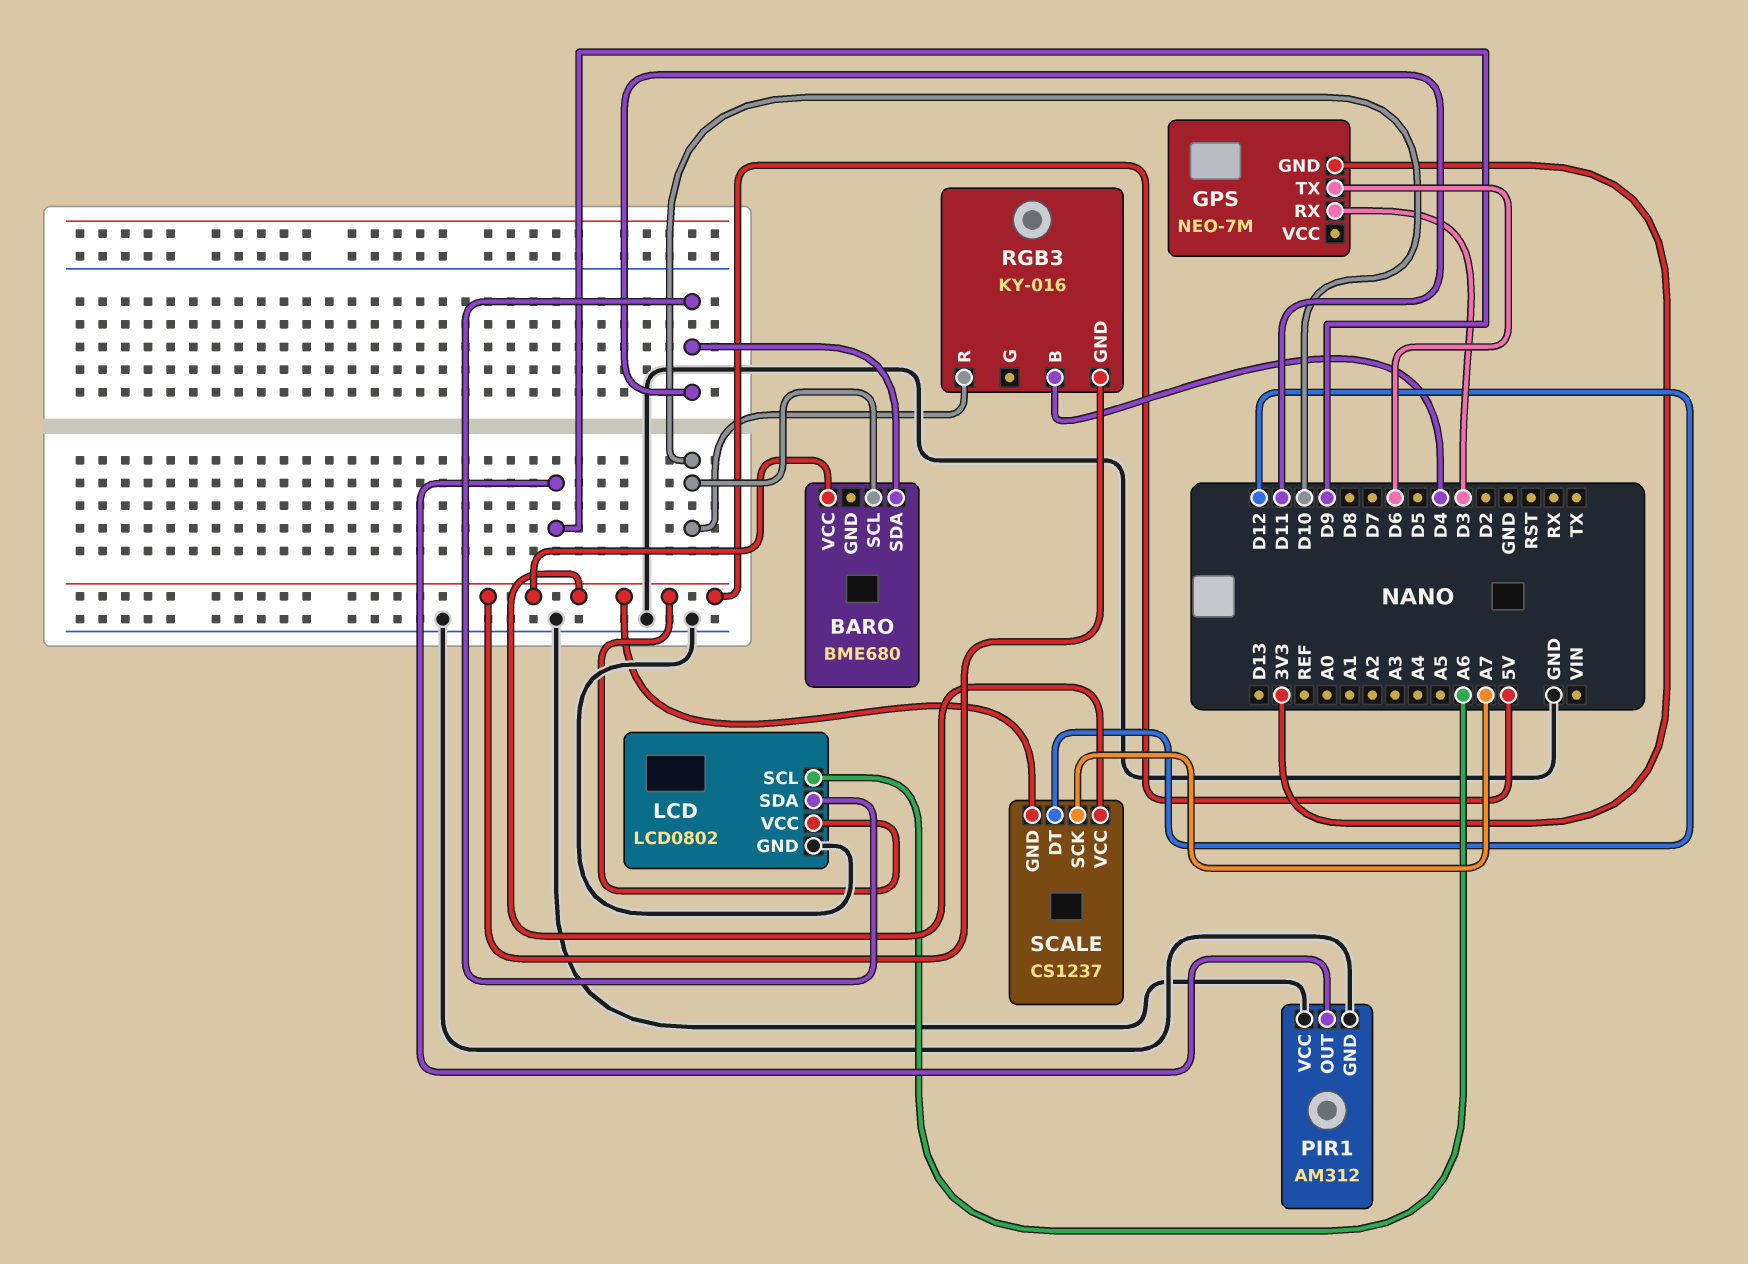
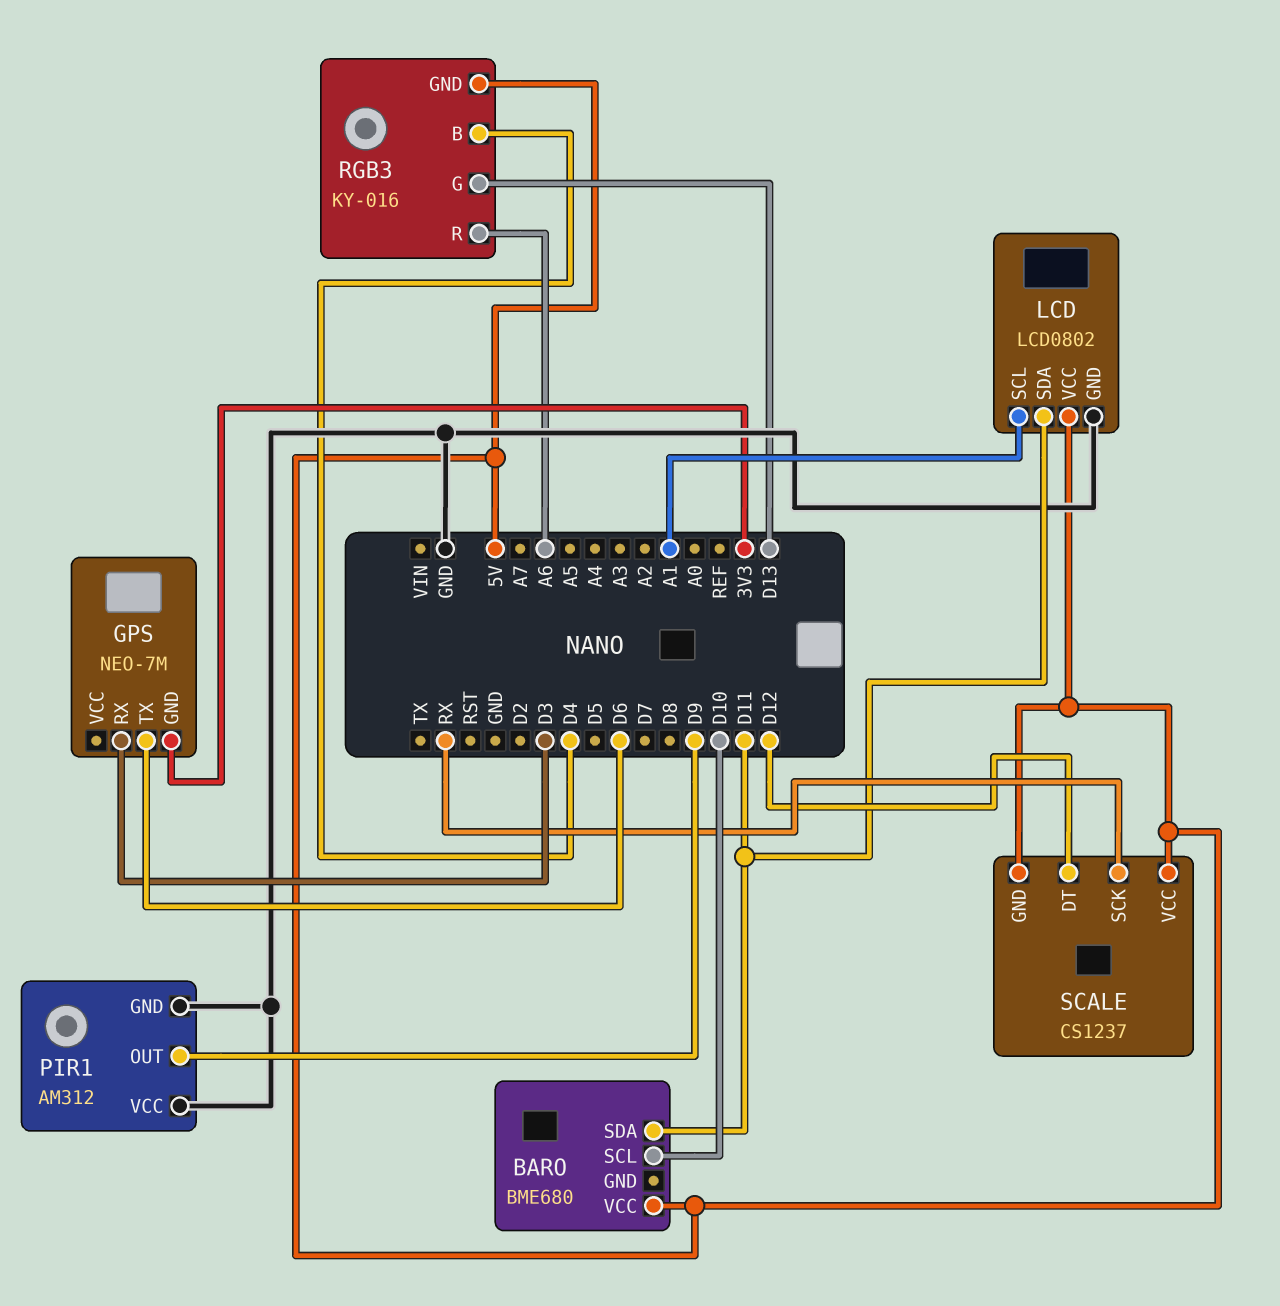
LCD pin SCL: A6 -> A1
RGB3 pin G: none -> D13
RGB3 pin R: D10 -> A6
SCALE pin SCK: A7 -> RX

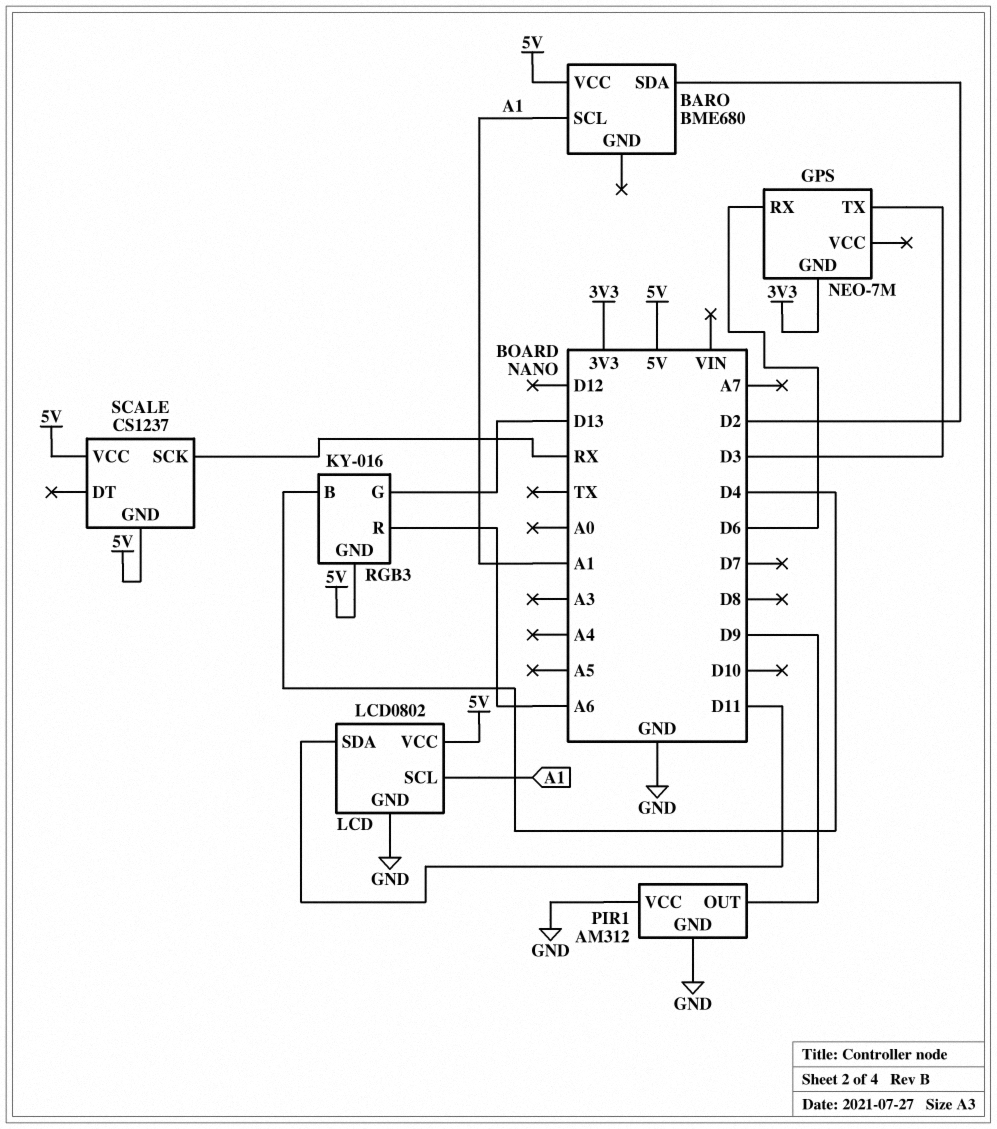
BARO pin SCL: D10 -> A1
BARO pin SDA: D11 -> D2
GPS pin RX: D3 -> D6
GPS pin TX: D6 -> D3
SCALE pin DT: D12 -> none

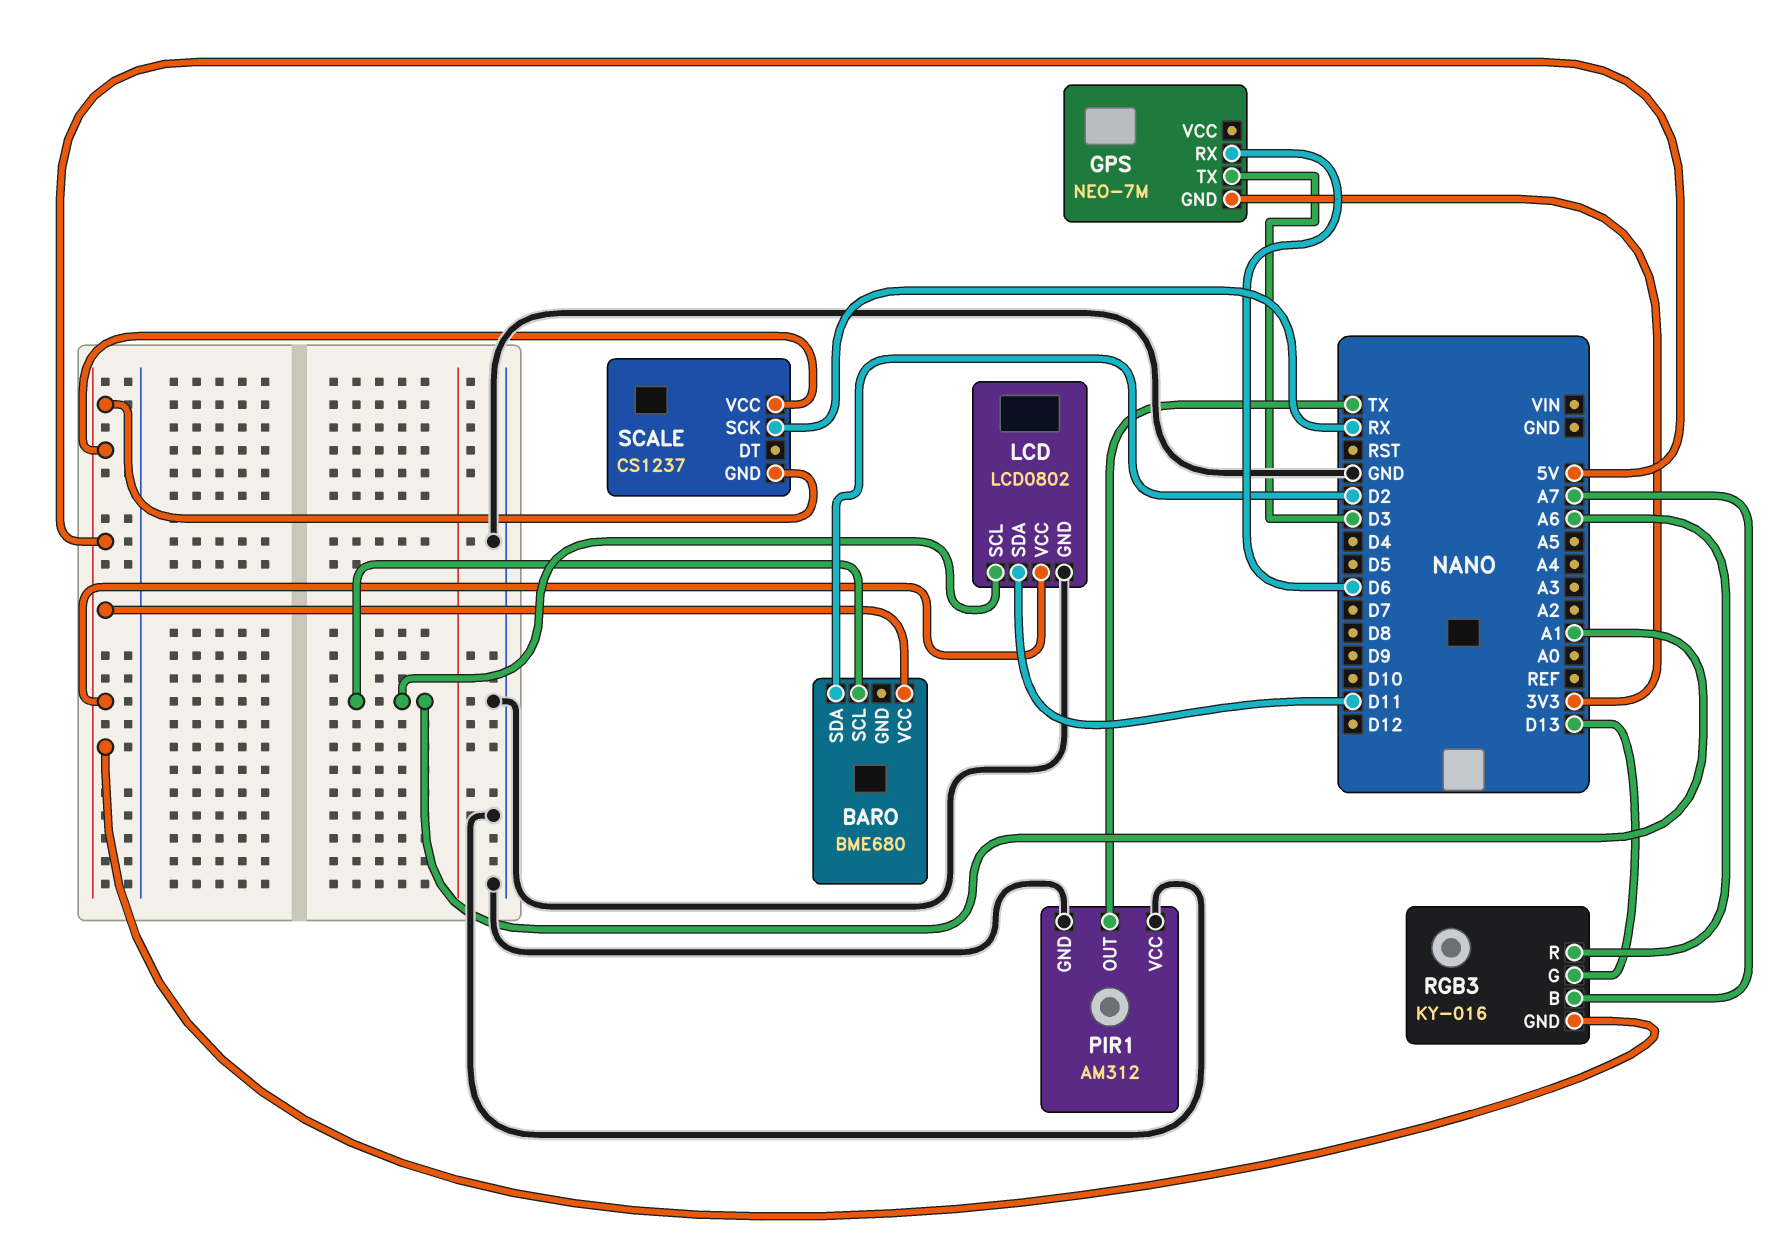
PIR1 pin OUT: D9 -> TX
RGB3 pin B: D4 -> A7

